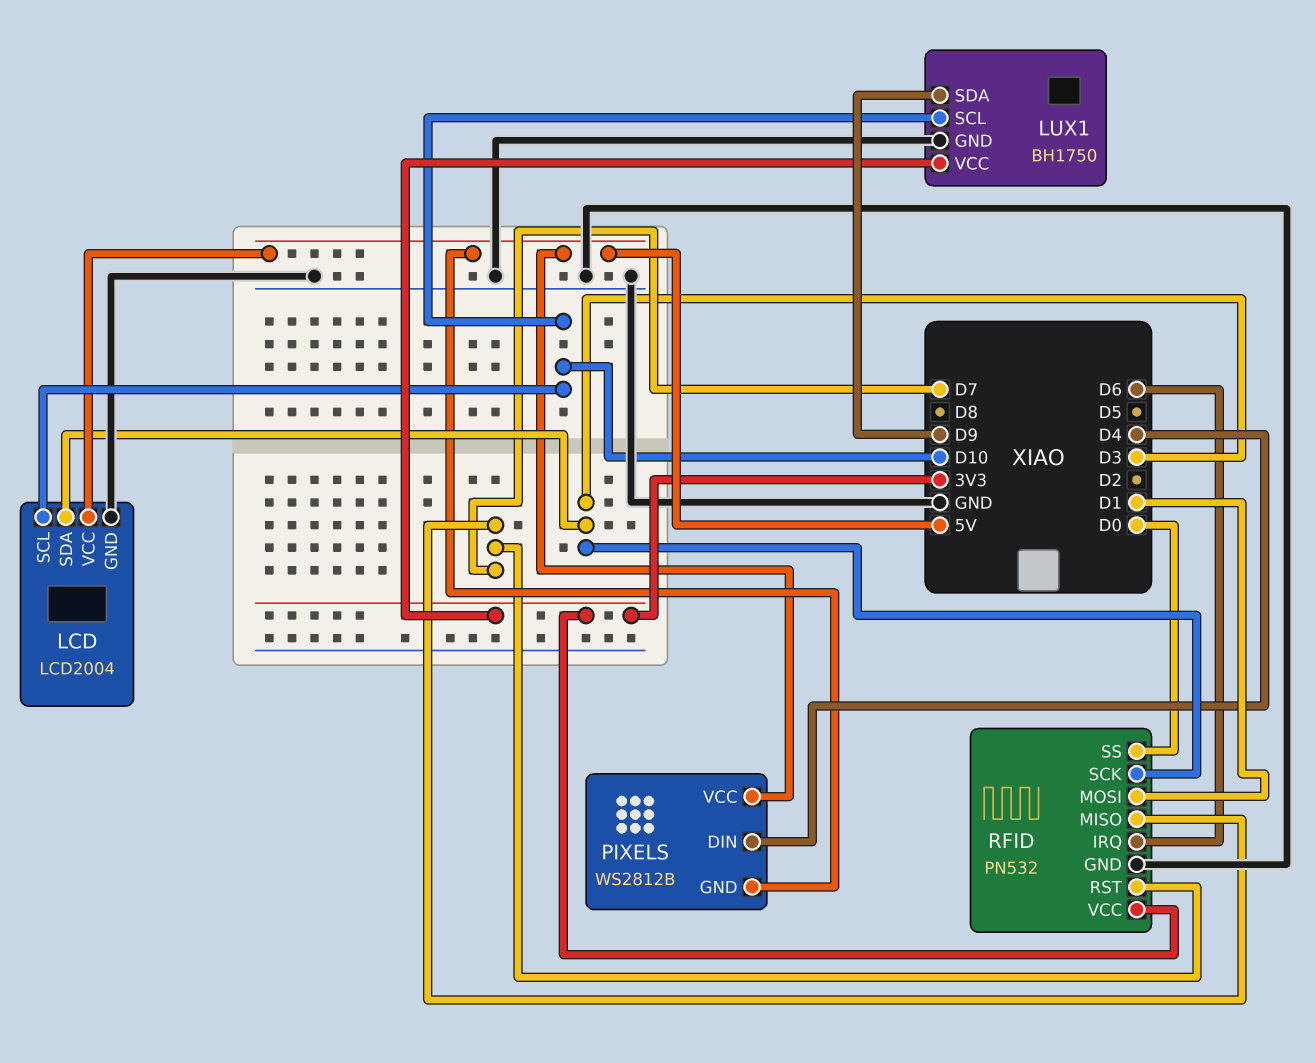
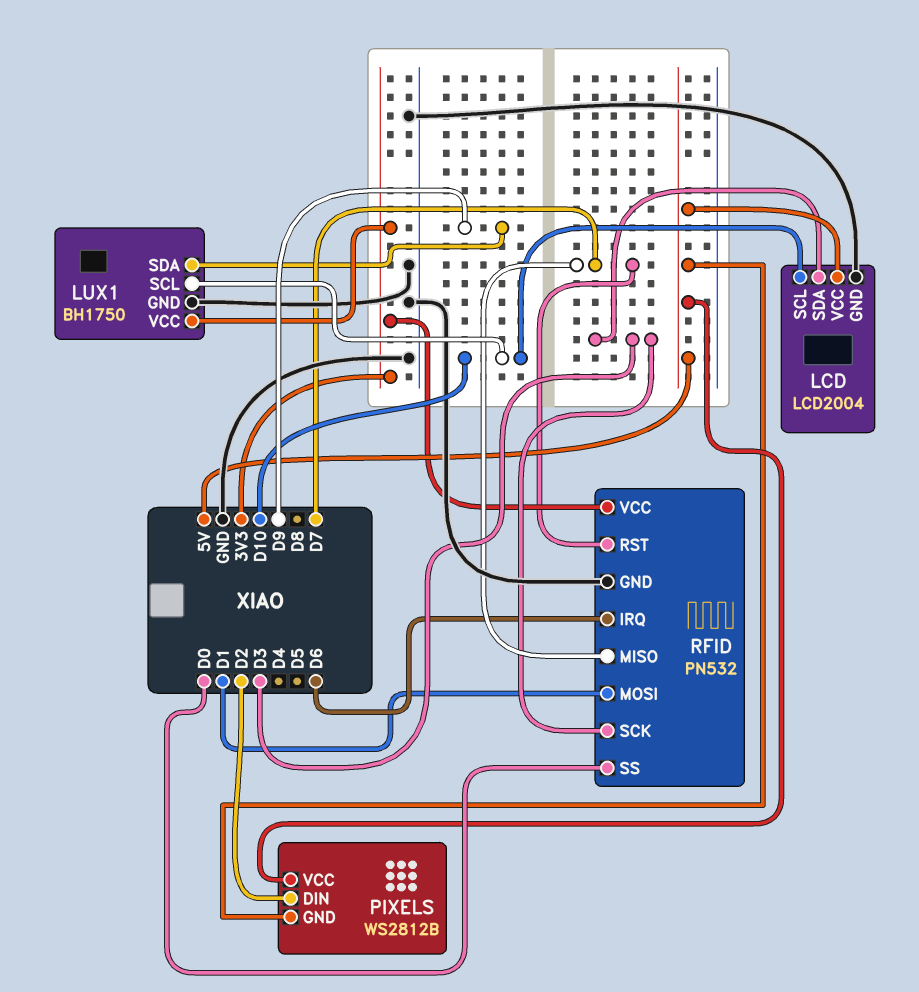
PIXELS pin DIN: D4 -> D2

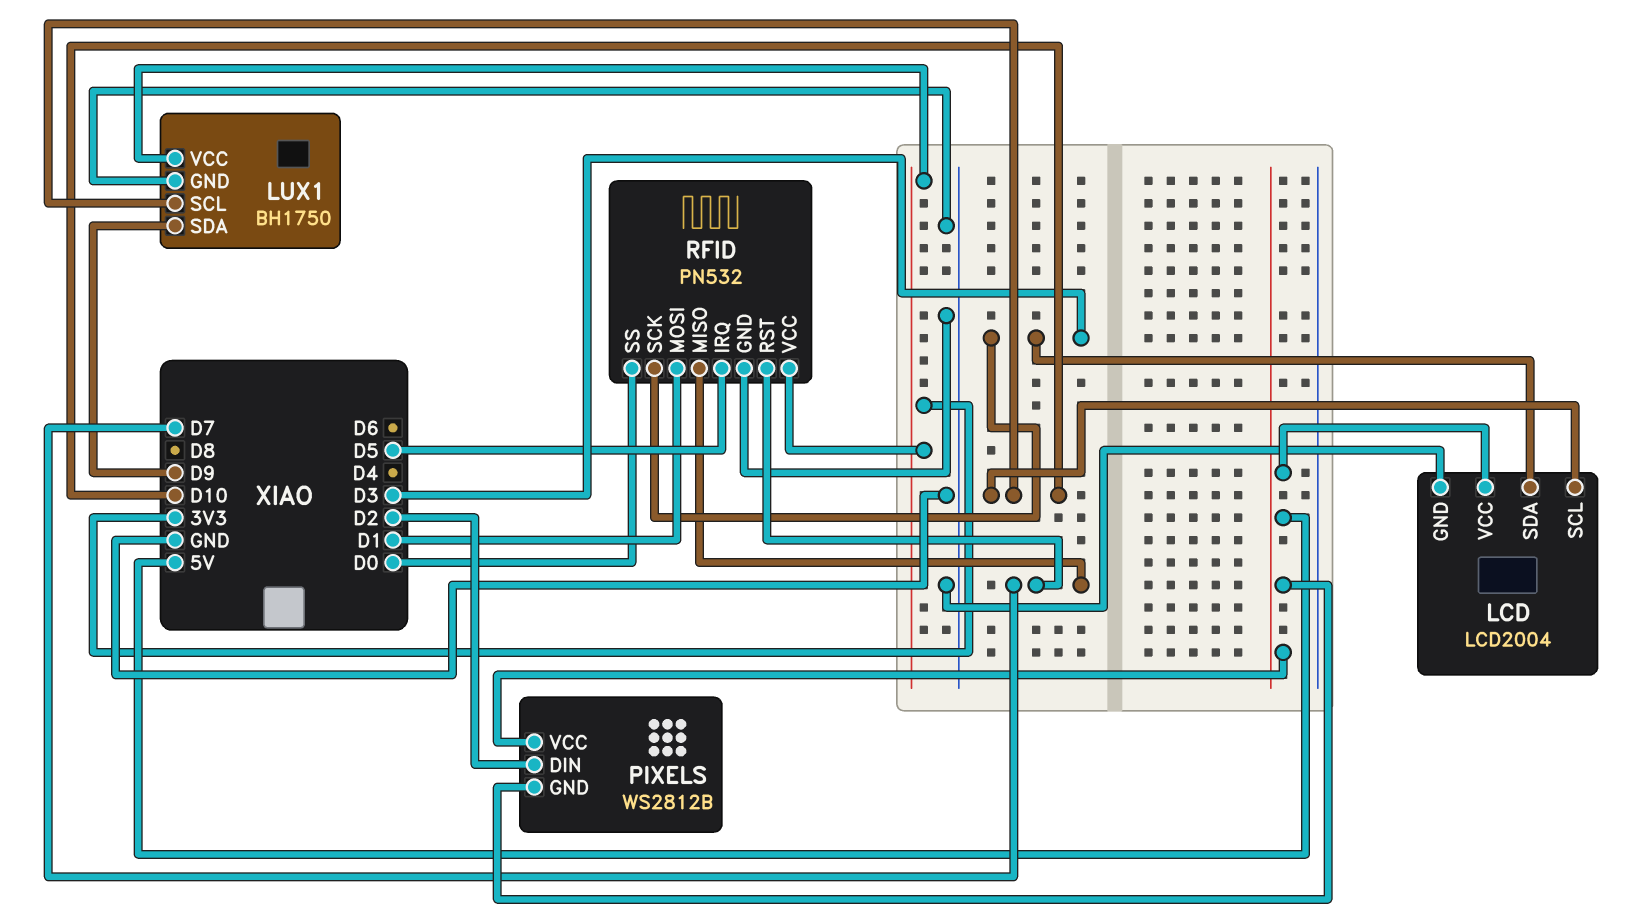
RFID pin IRQ: D6 -> D5

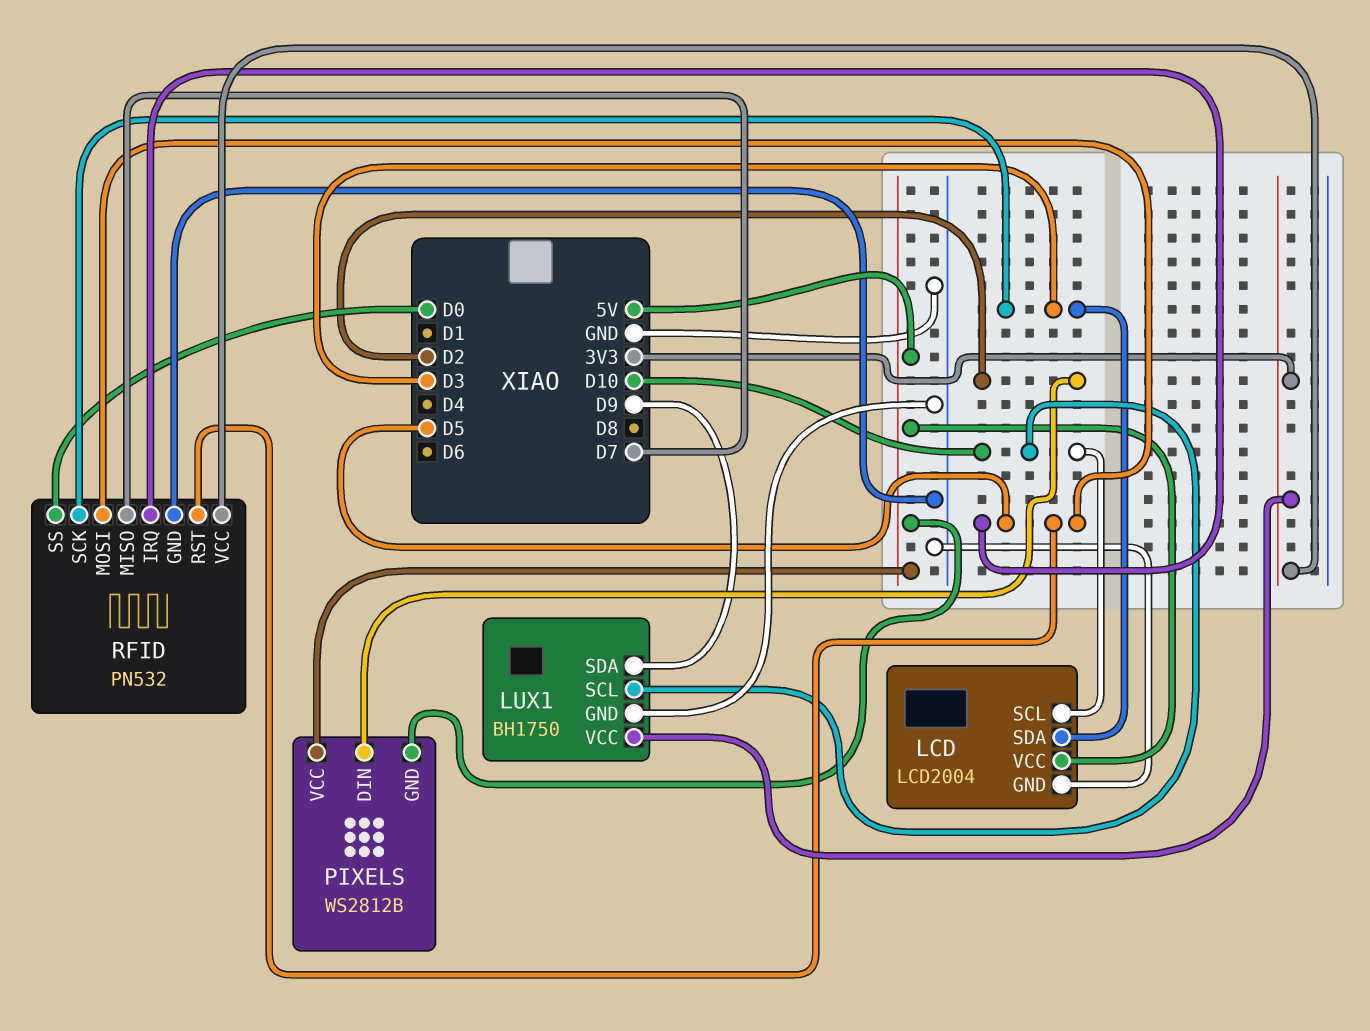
RFID pin MOSI: D1 -> D5
RFID pin RST: D7 -> D5

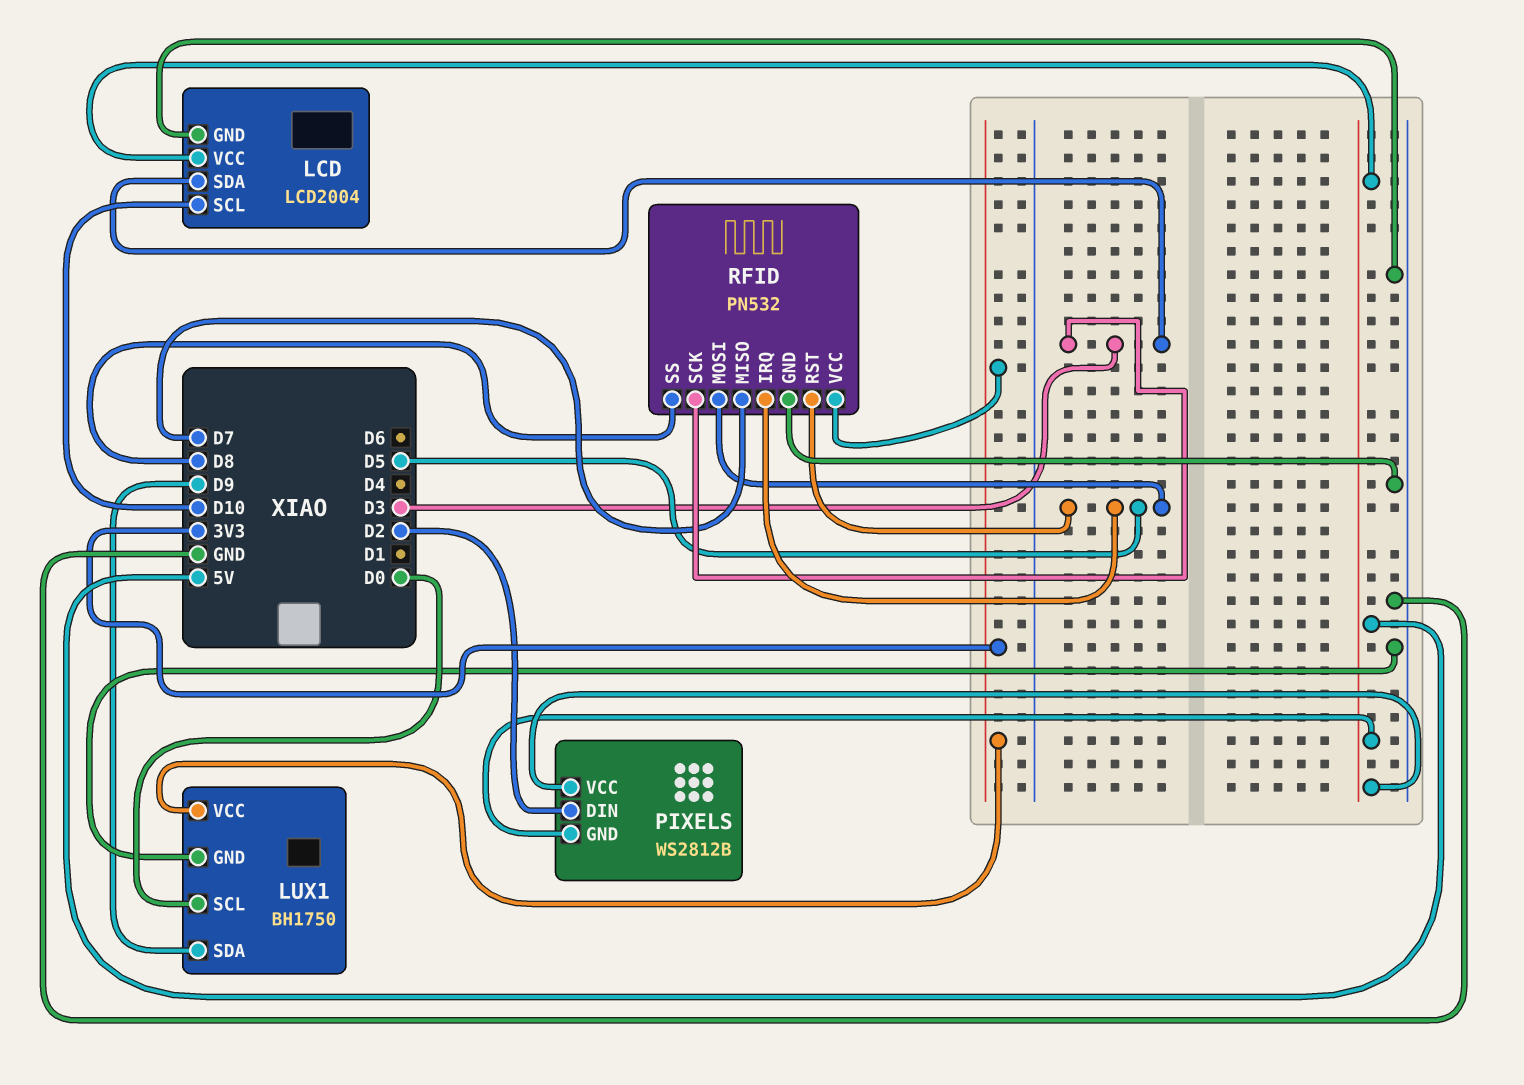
LUX1 pin SCL: D10 -> D0
RFID pin SS: D0 -> D8

